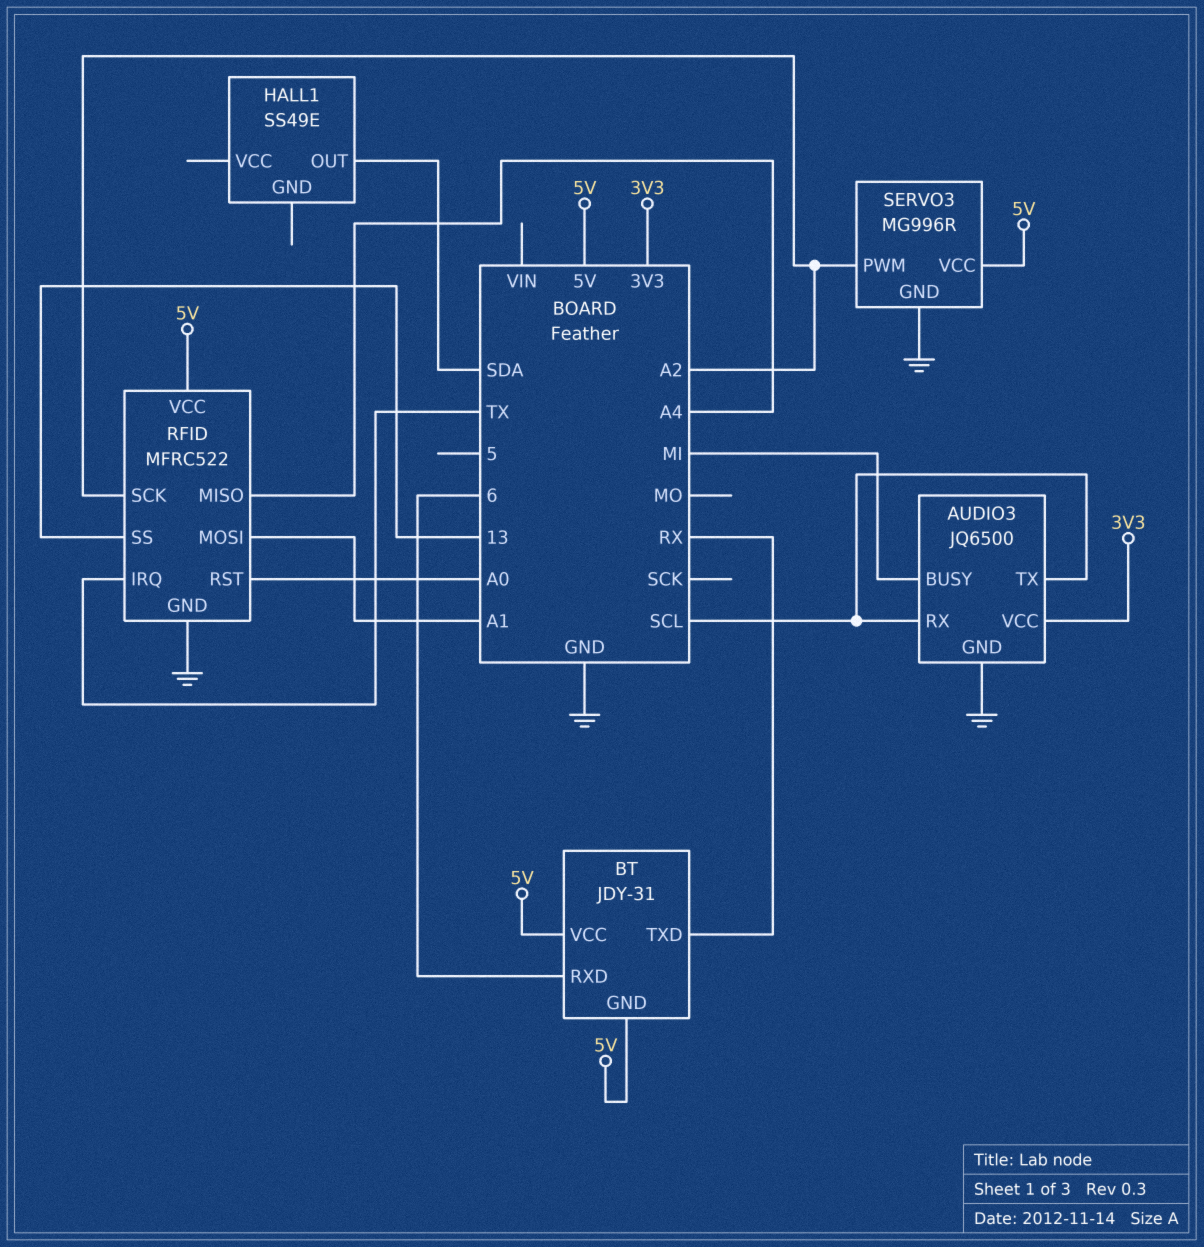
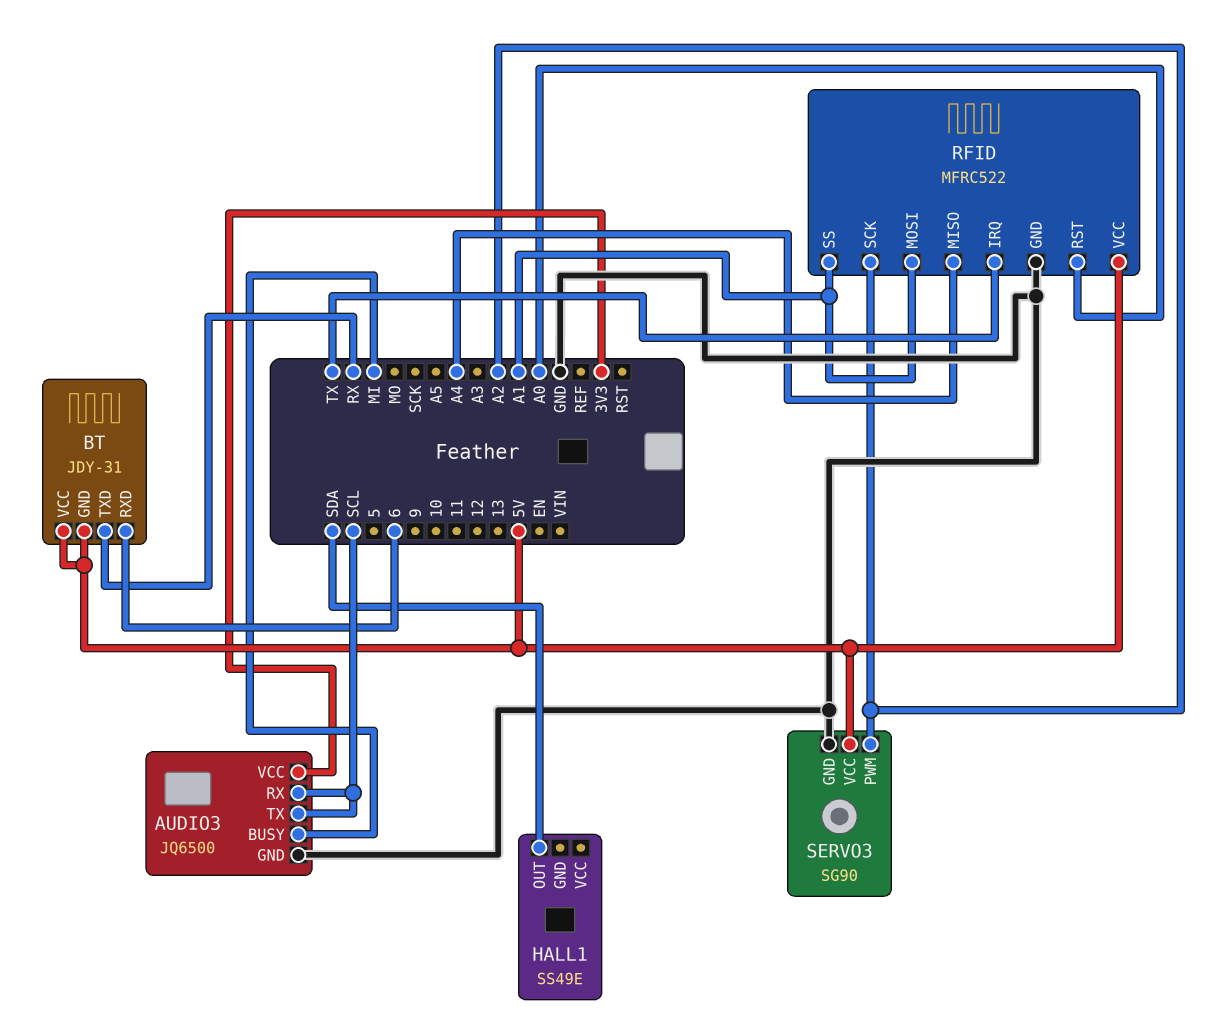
RFID pin SS: 13 -> A1
SERVO3: MG996R -> SG90

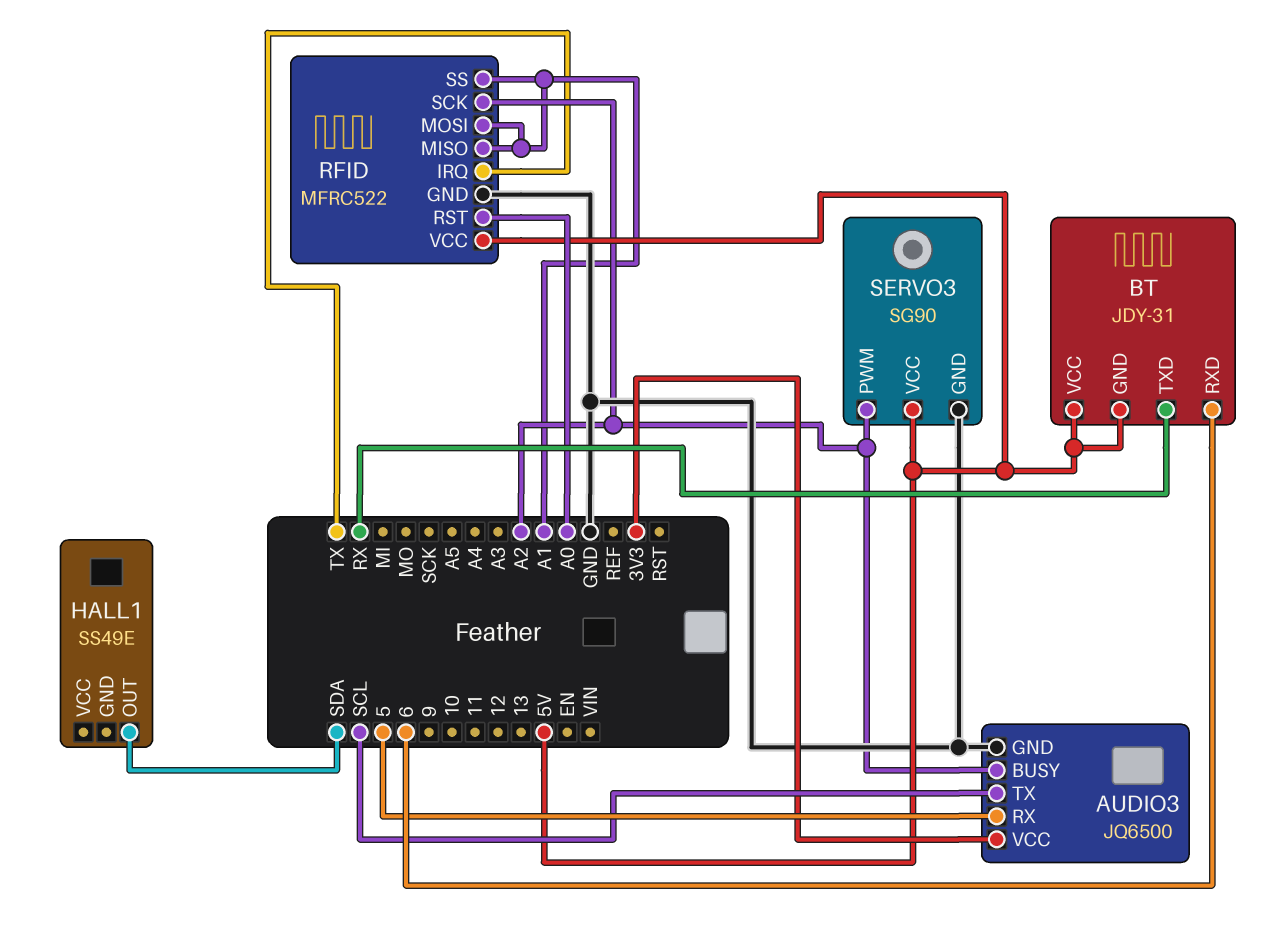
AUDIO3 pin BUSY: MI -> A2
AUDIO3 pin RX: SCL -> 5
RFID pin MISO: A4 -> A1

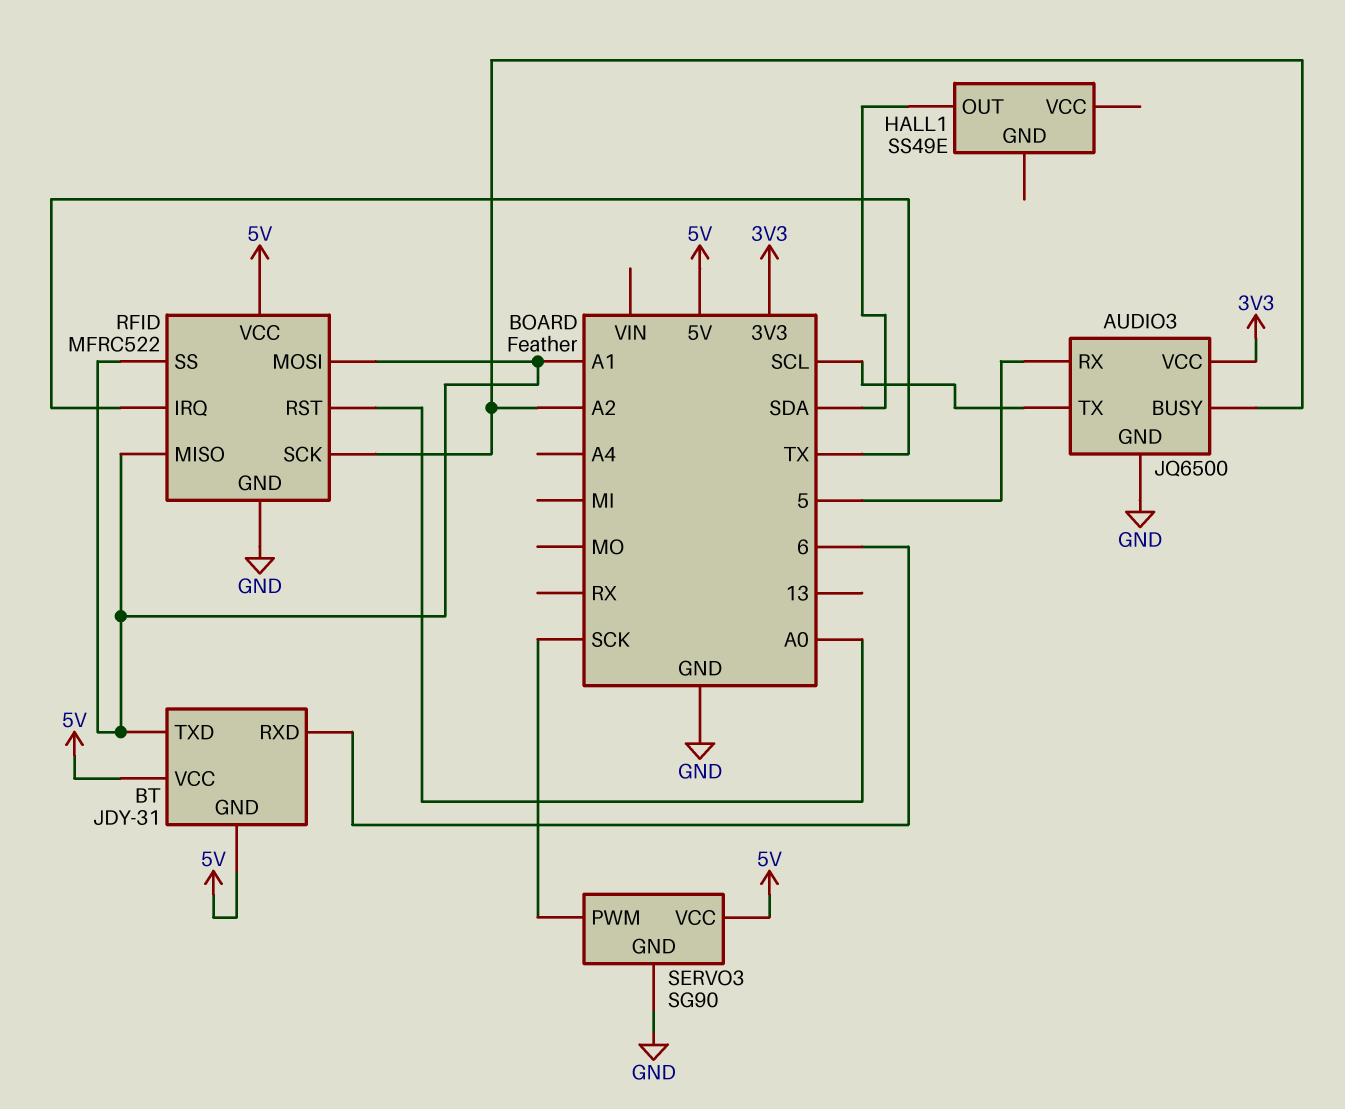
BT pin TXD: RX -> A1
SERVO3 pin PWM: A2 -> SCK

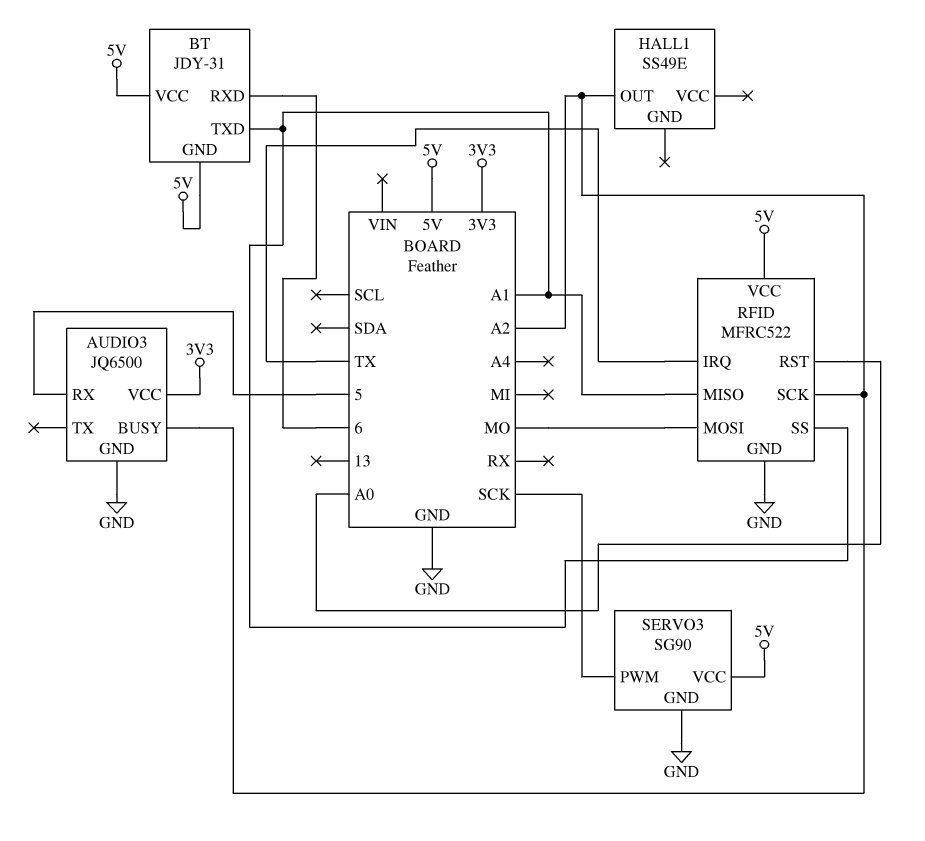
AUDIO3 pin TX: SCL -> none
HALL1 pin OUT: SDA -> A2
RFID pin MOSI: A1 -> MO

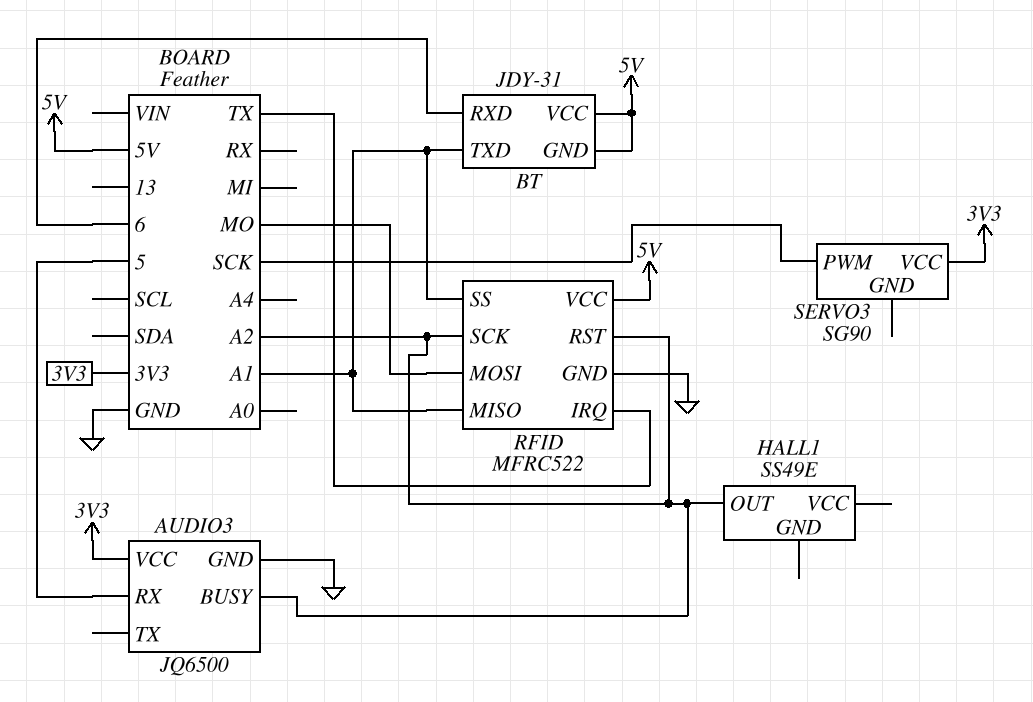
RFID pin RST: A0 -> A2
SERVO3 pin GND: GND -> none
SERVO3 pin VCC: 5V -> 3V3

